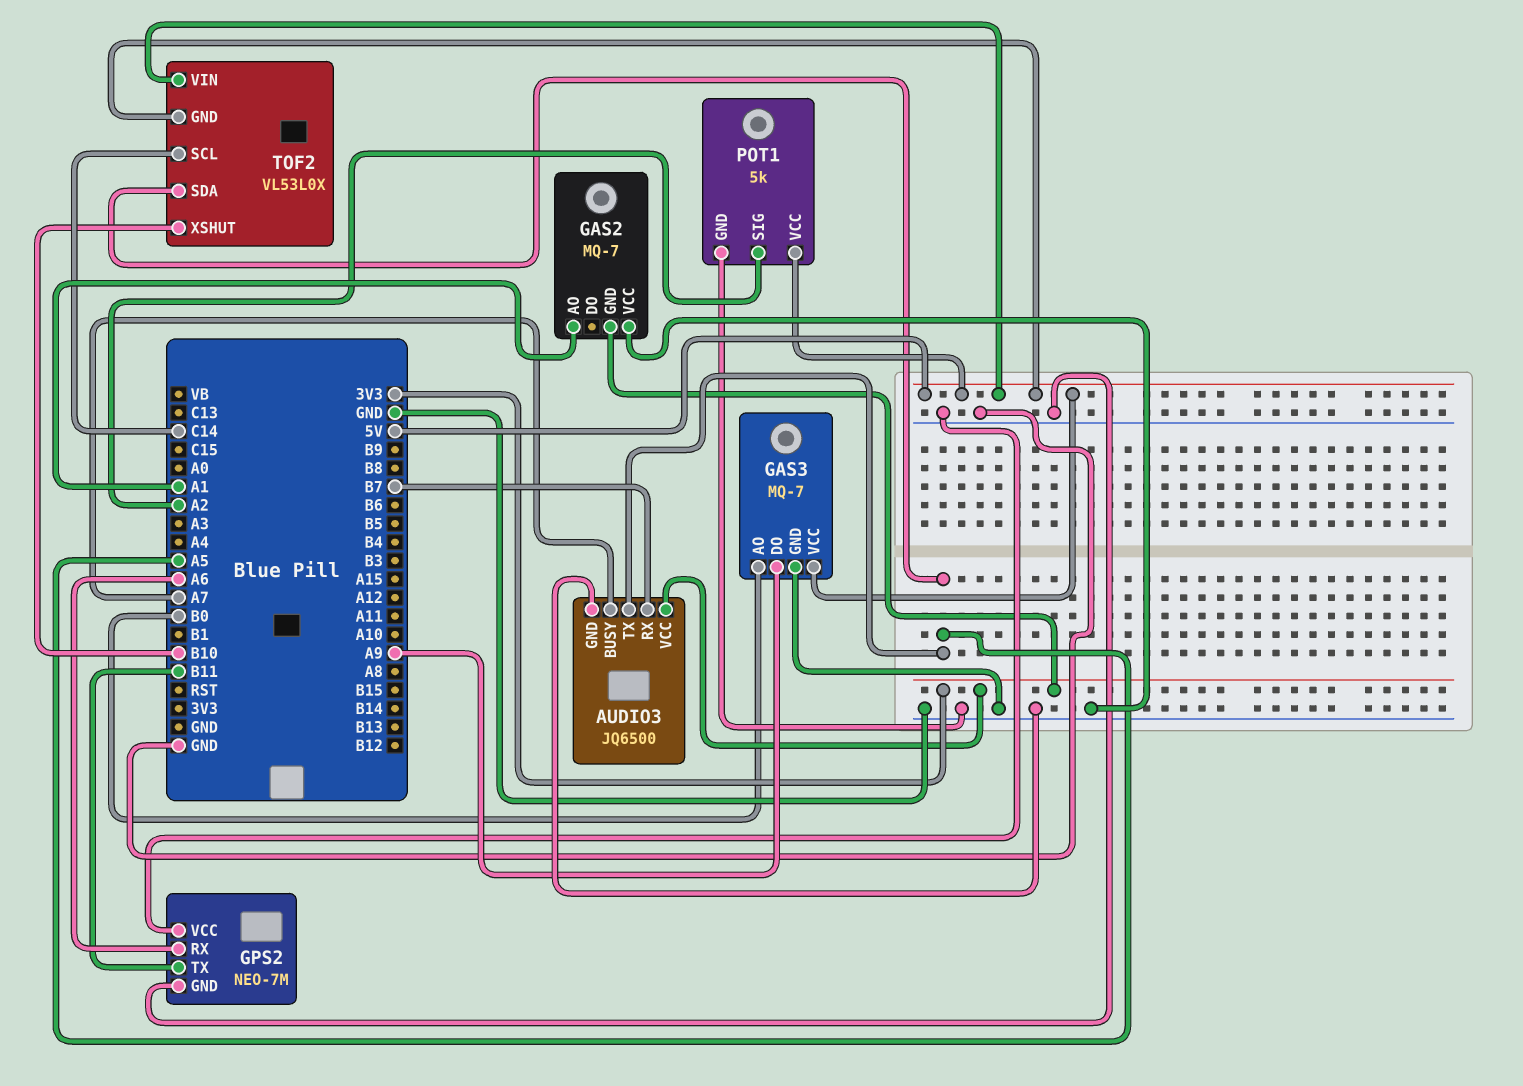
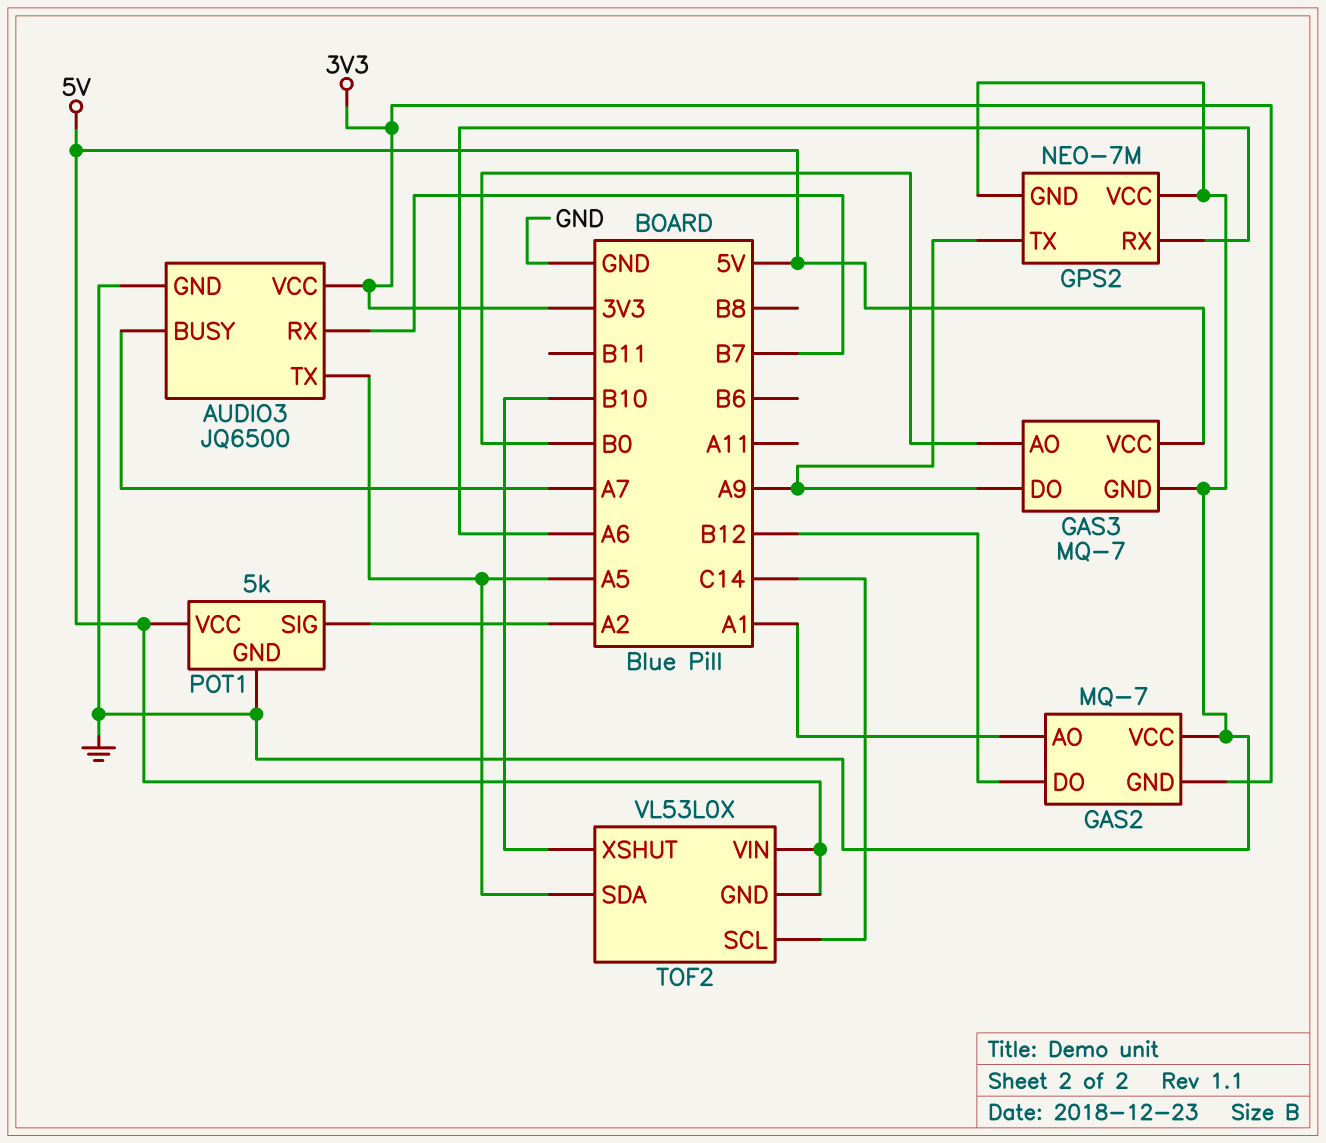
GAS2 pin DO: none -> B12
GPS2 pin TX: B11 -> A9

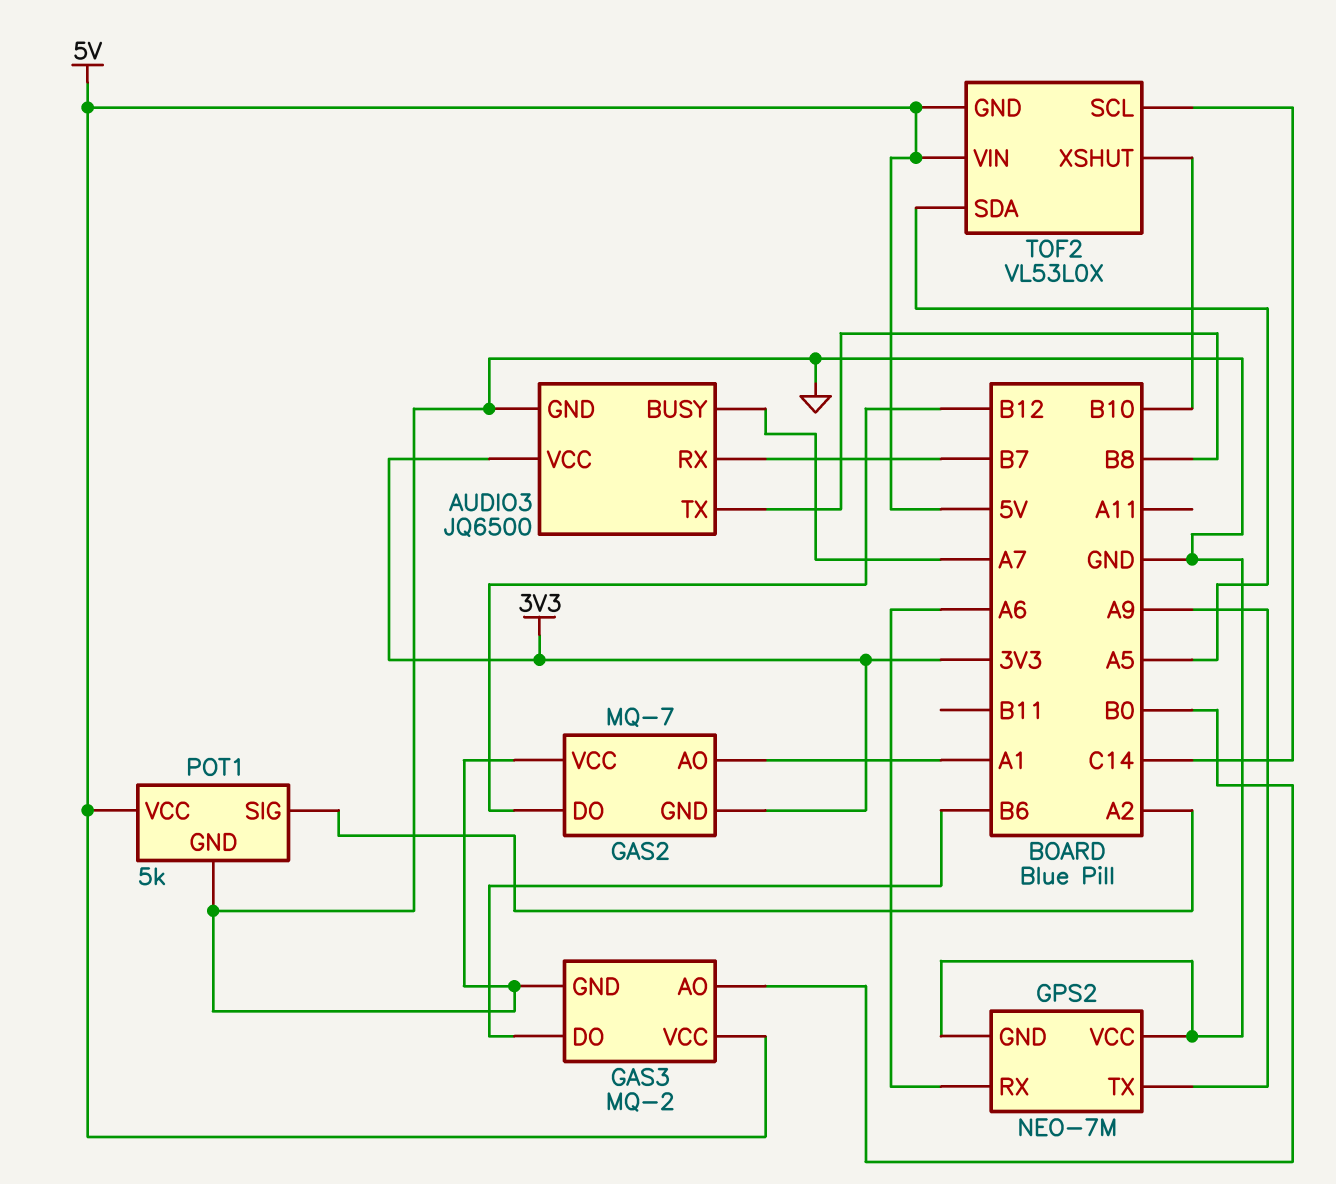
AUDIO3 pin TX: A5 -> B8
GAS3: MQ-7 -> MQ-2
GAS3 pin DO: A9 -> B6

